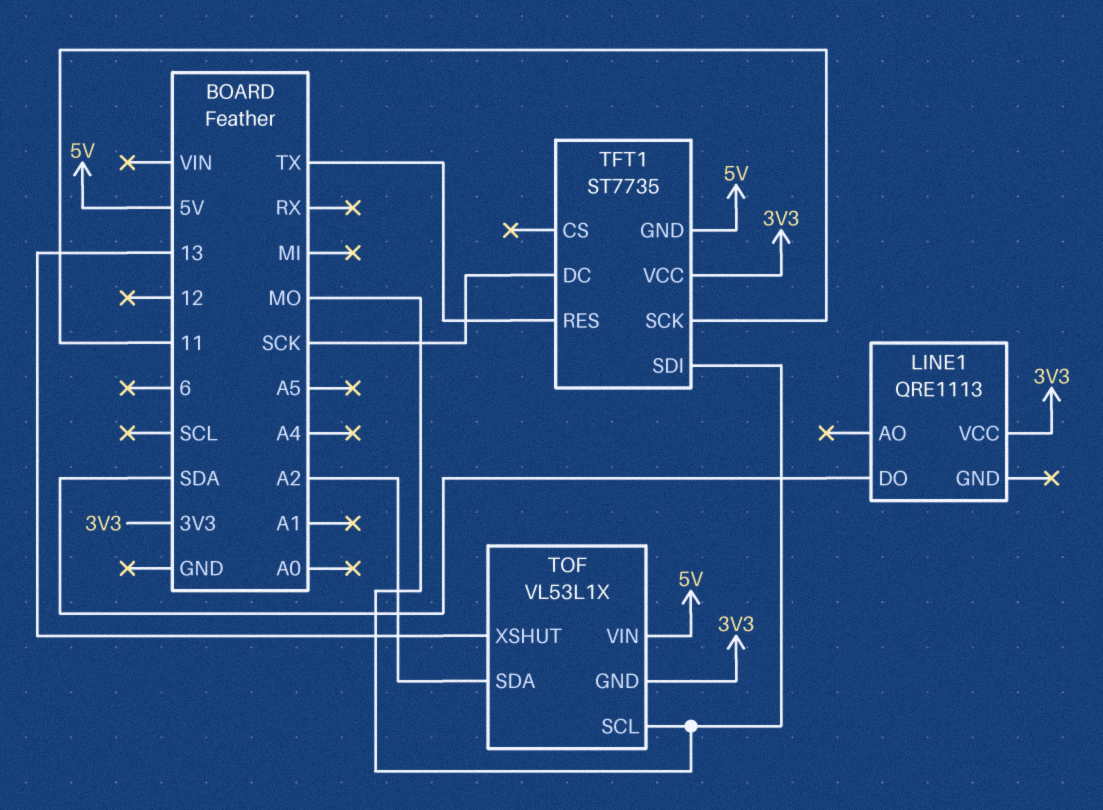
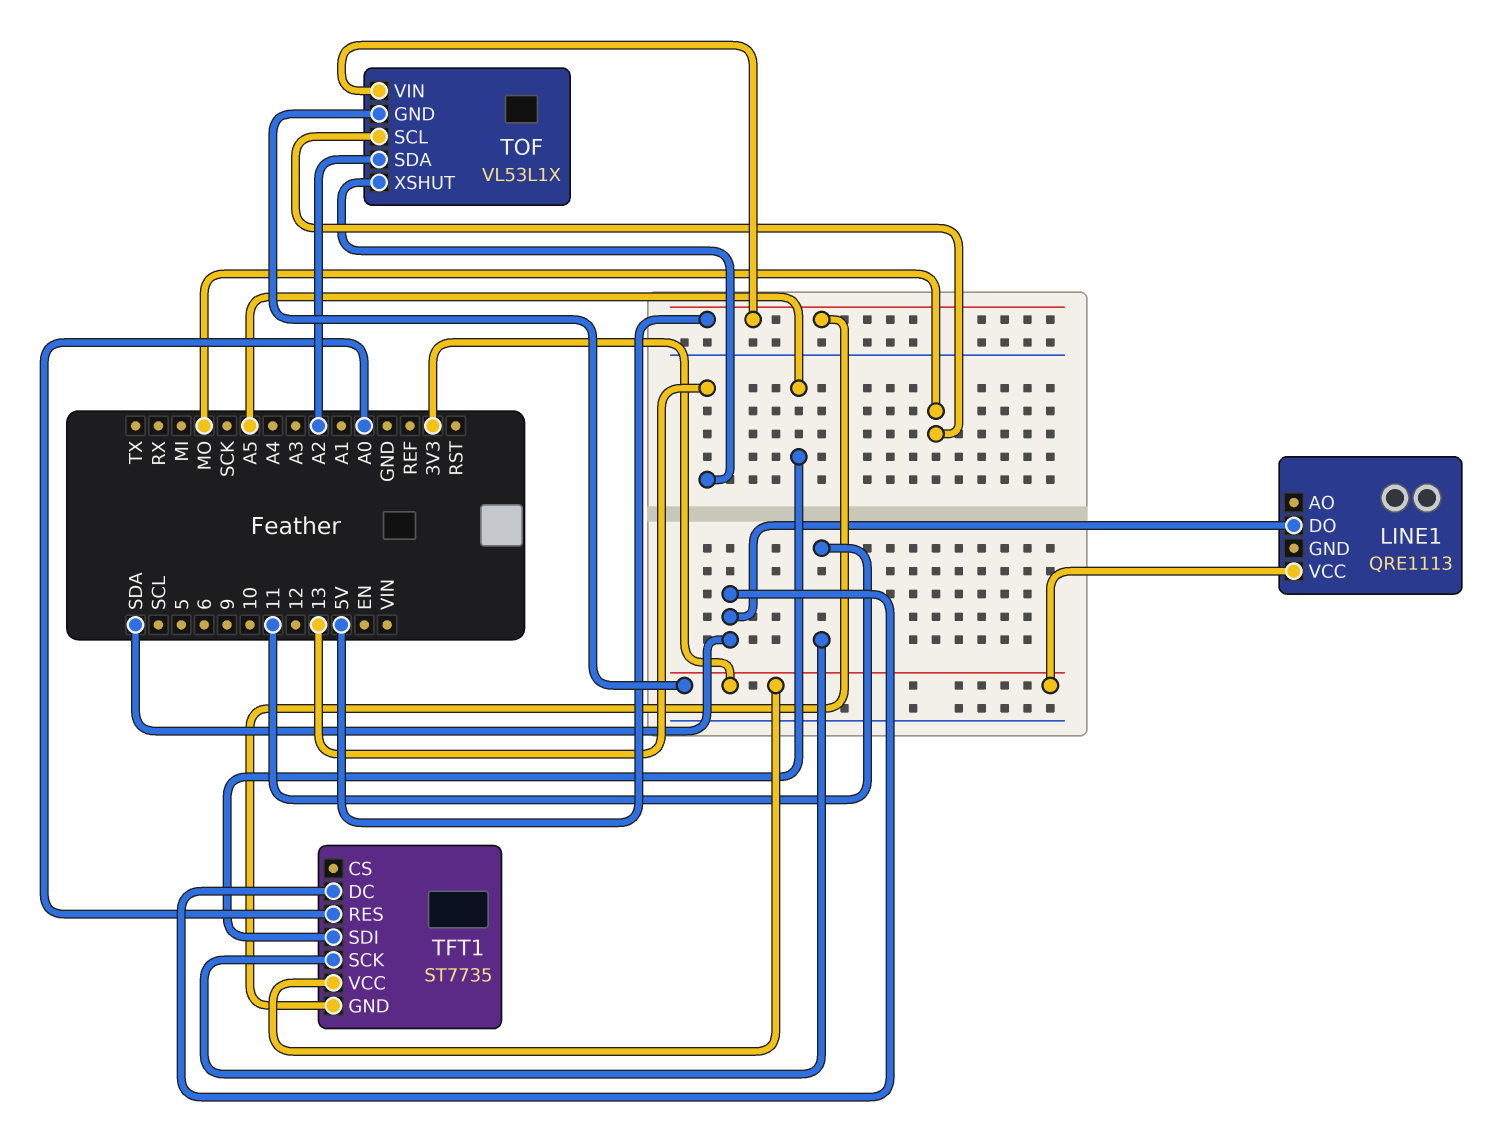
TFT1 pin DC: SCK -> SDA
TFT1 pin RES: TX -> A0
TFT1 pin SDI: MO -> A5

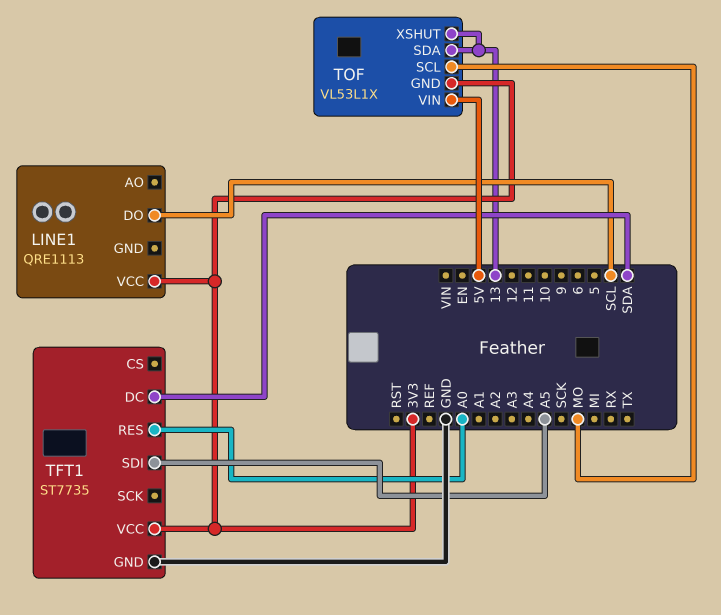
LINE1 pin DO: SDA -> SCL
TFT1 pin GND: 5V -> GND
TFT1 pin SCK: 11 -> none
TOF pin SDA: A2 -> 13

